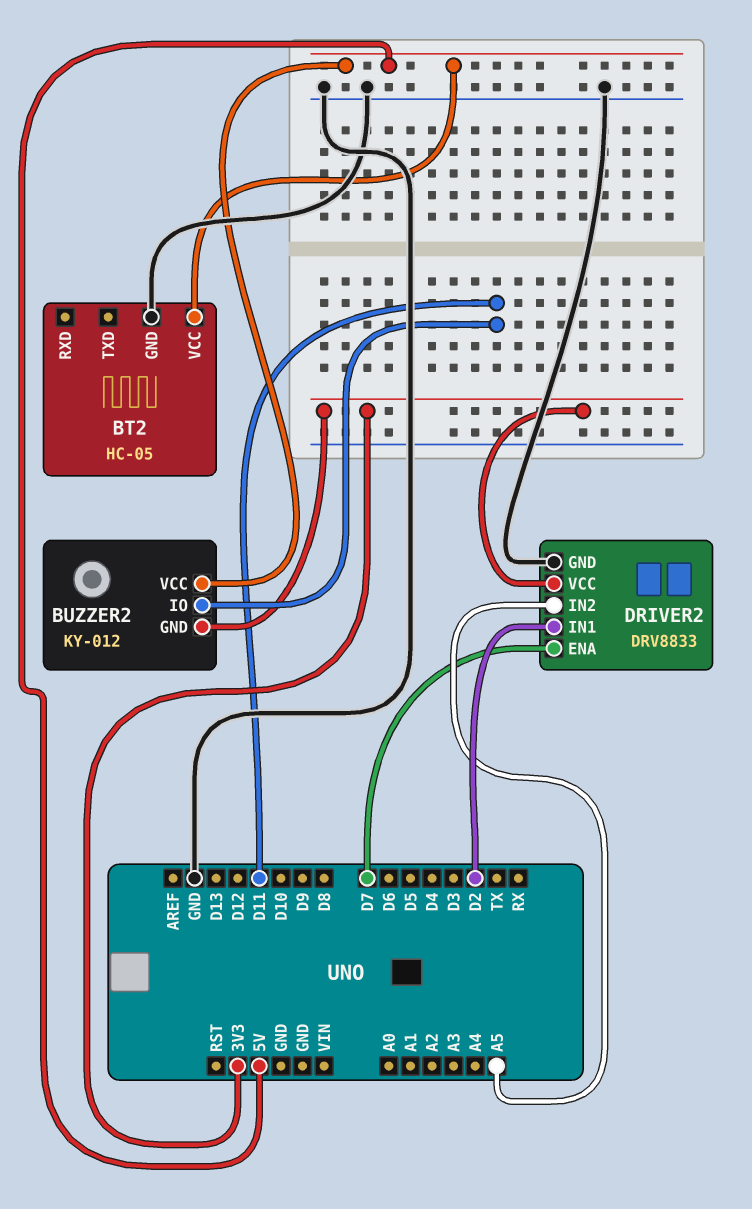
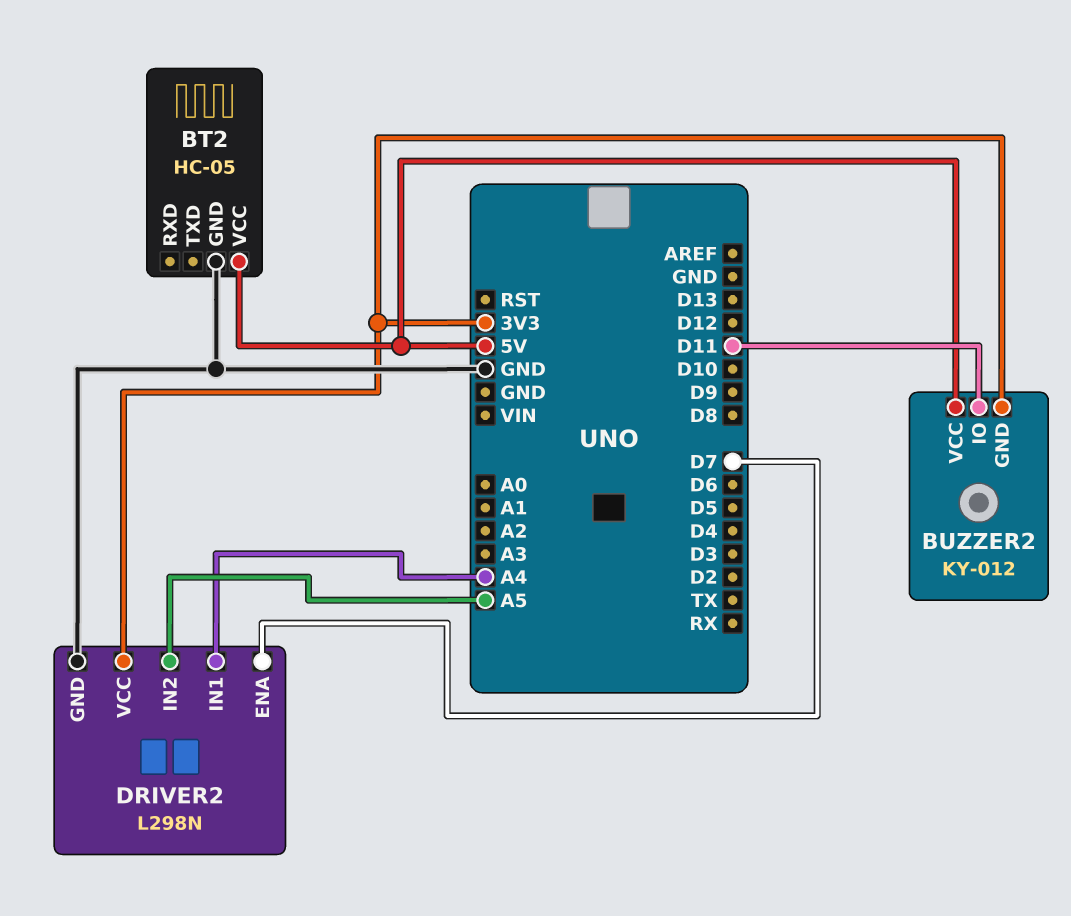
DRIVER2: DRV8833 -> L298N
DRIVER2 pin IN1: D2 -> A4

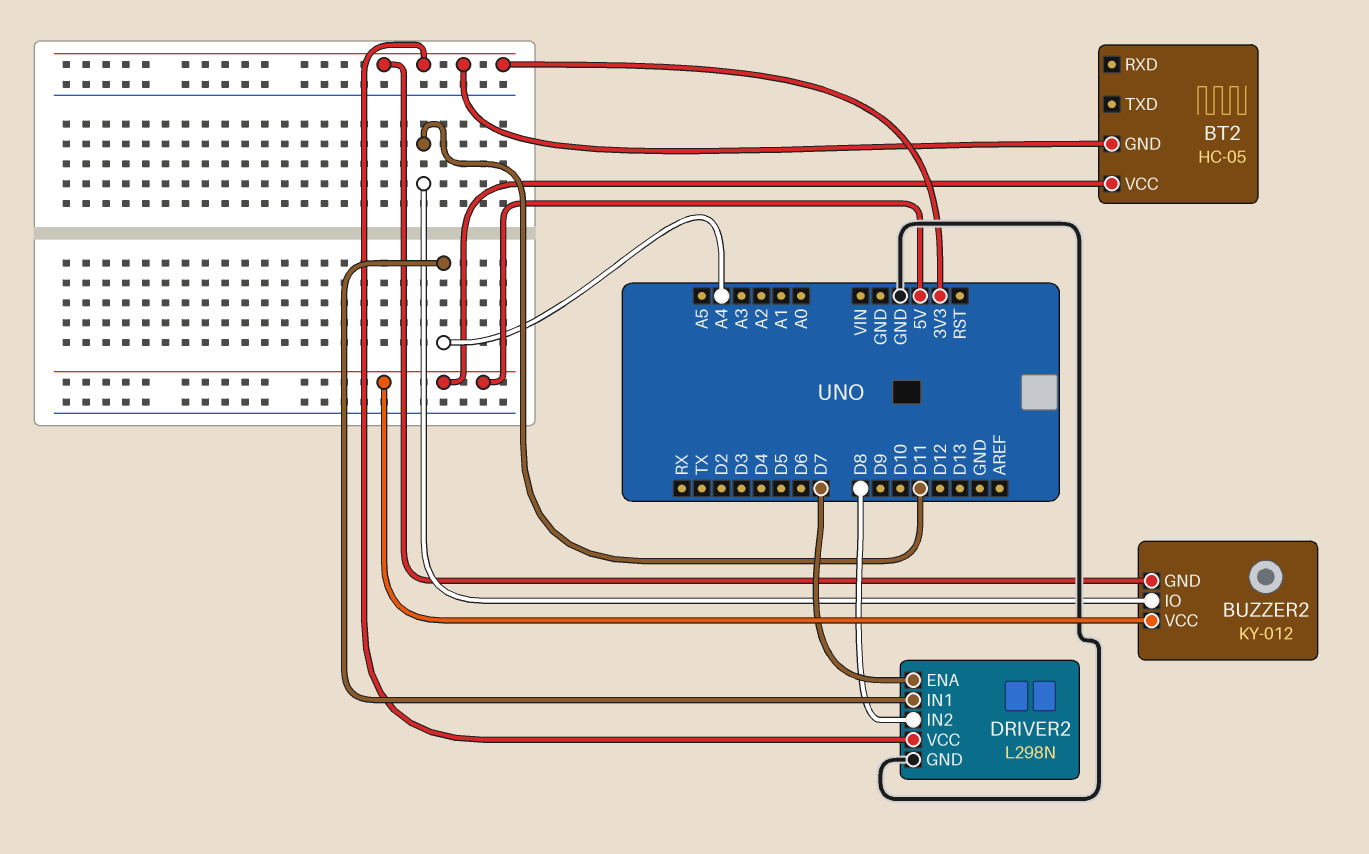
BT2 pin GND: GND -> 3V3
DRIVER2 pin IN2: A5 -> D8

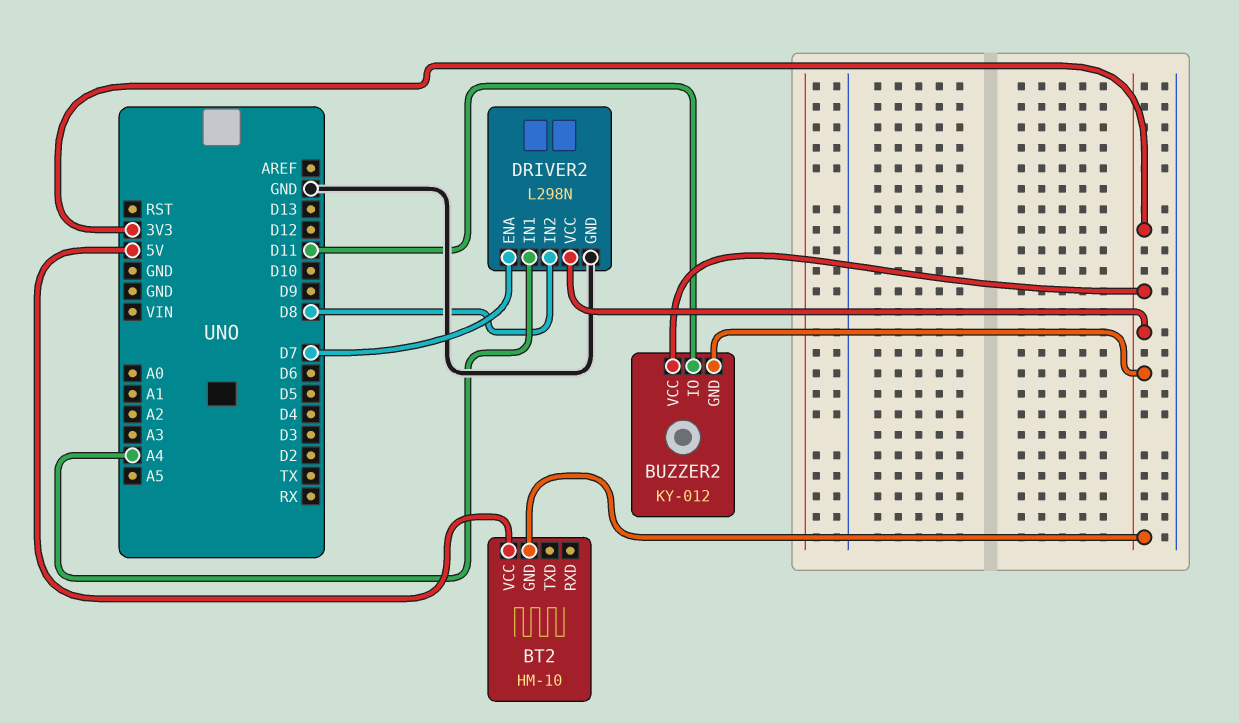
BT2: HC-05 -> HM-10
BUZZER2 pin VCC: 5V -> 3V3

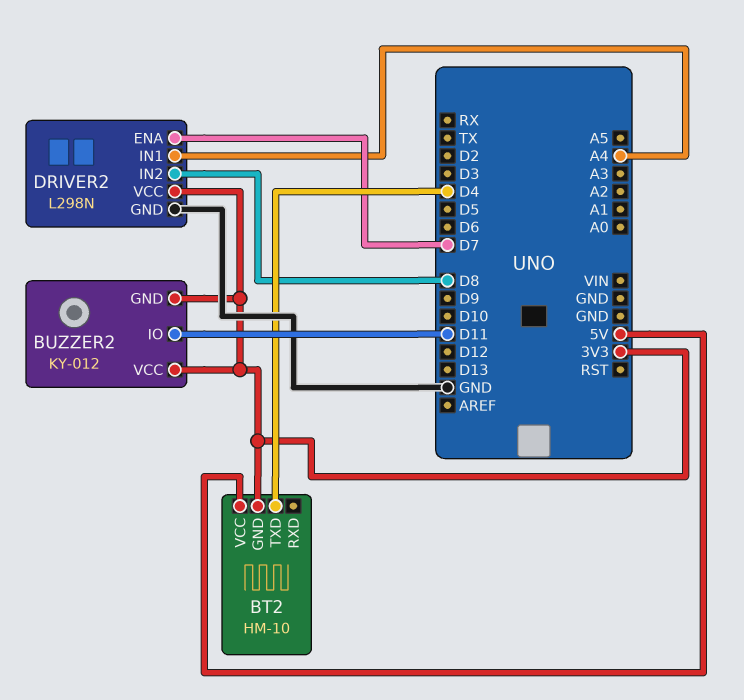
BT2 pin TXD: none -> D4

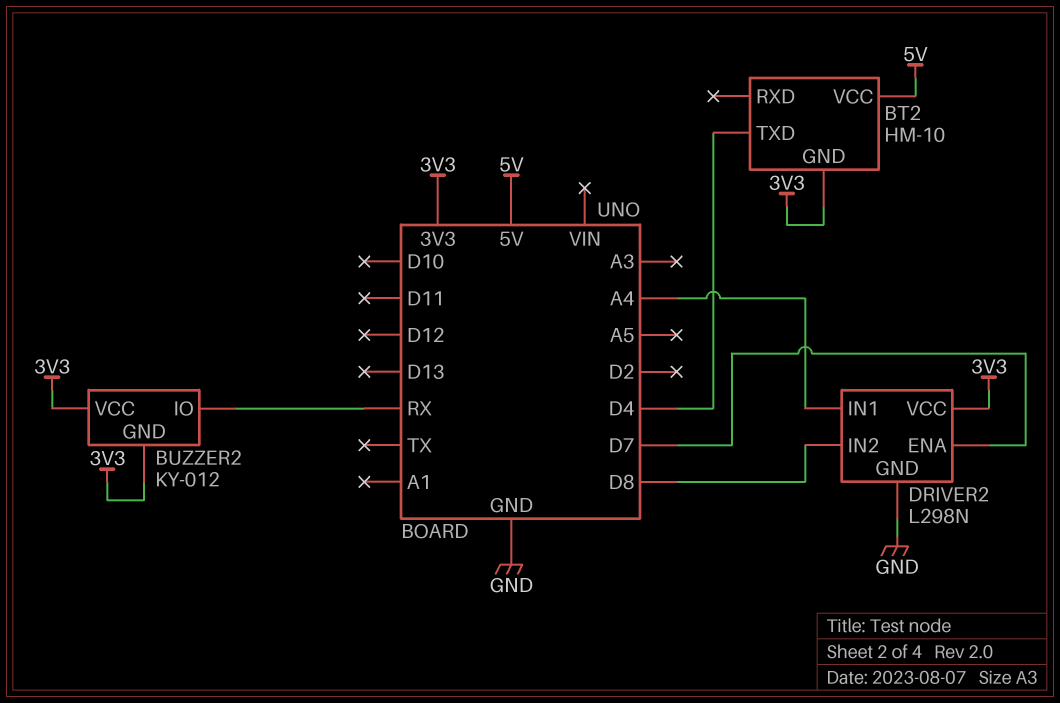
BUZZER2 pin IO: D11 -> RX

